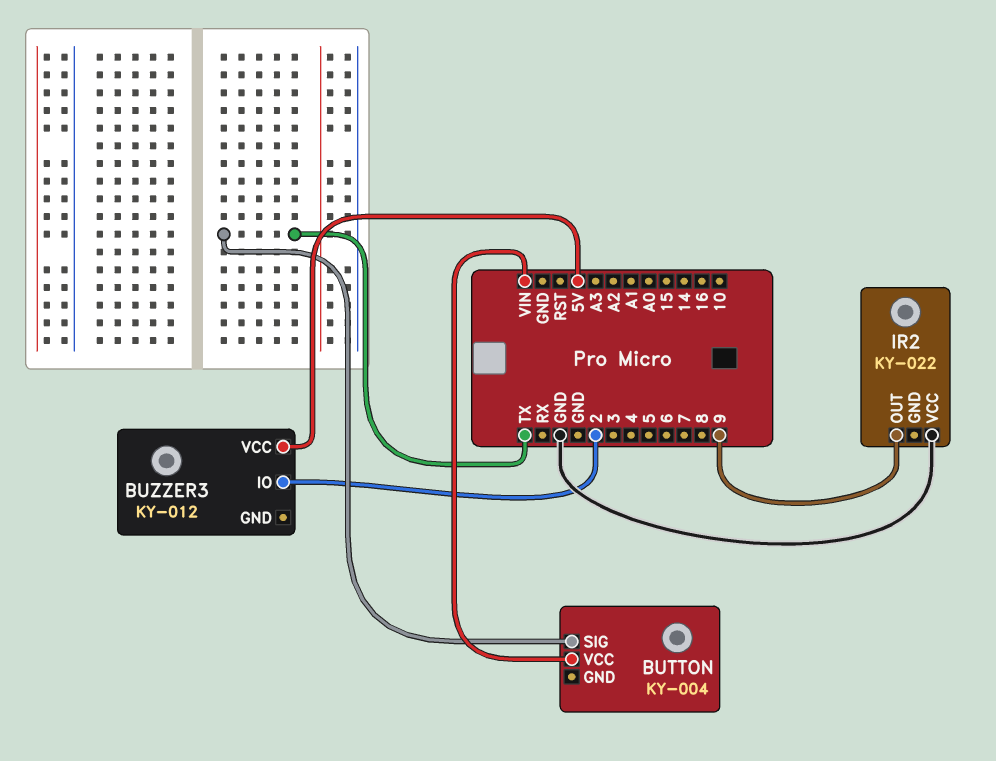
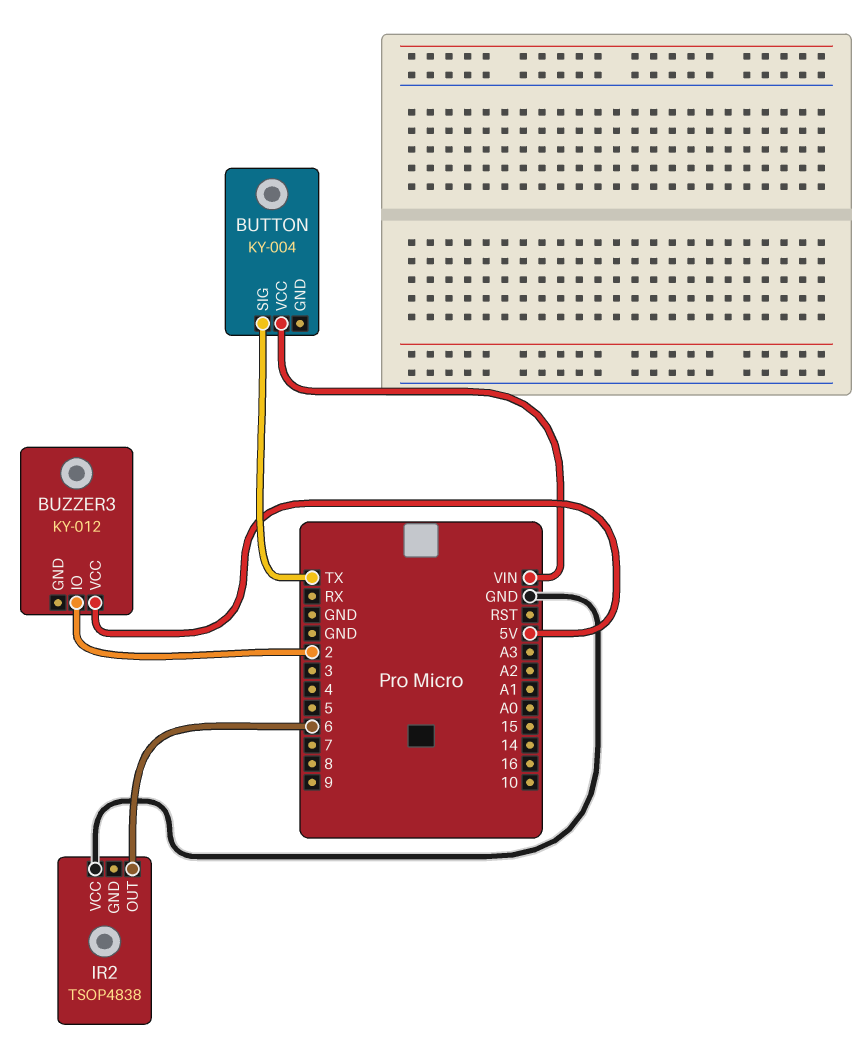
IR2: KY-022 -> TSOP4838
IR2 pin OUT: 9 -> 6

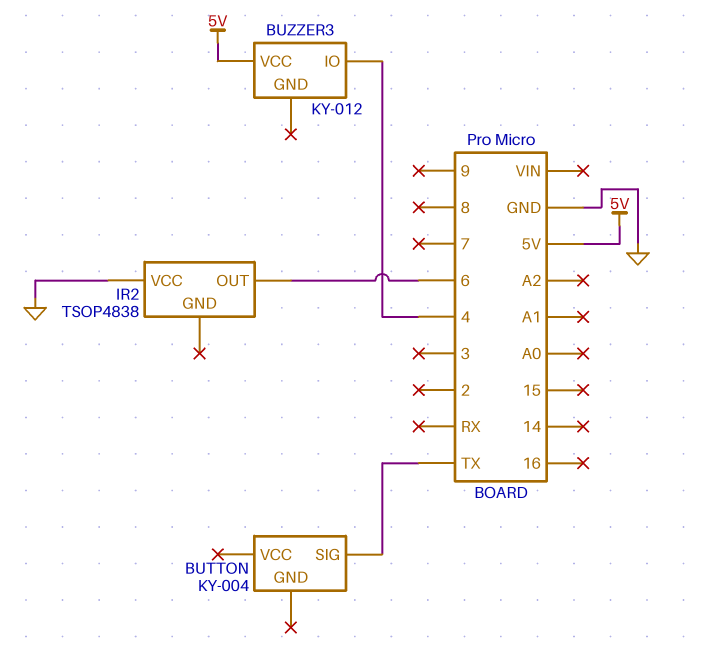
BUTTON pin VCC: VIN -> none
BUZZER3 pin IO: 2 -> 4

